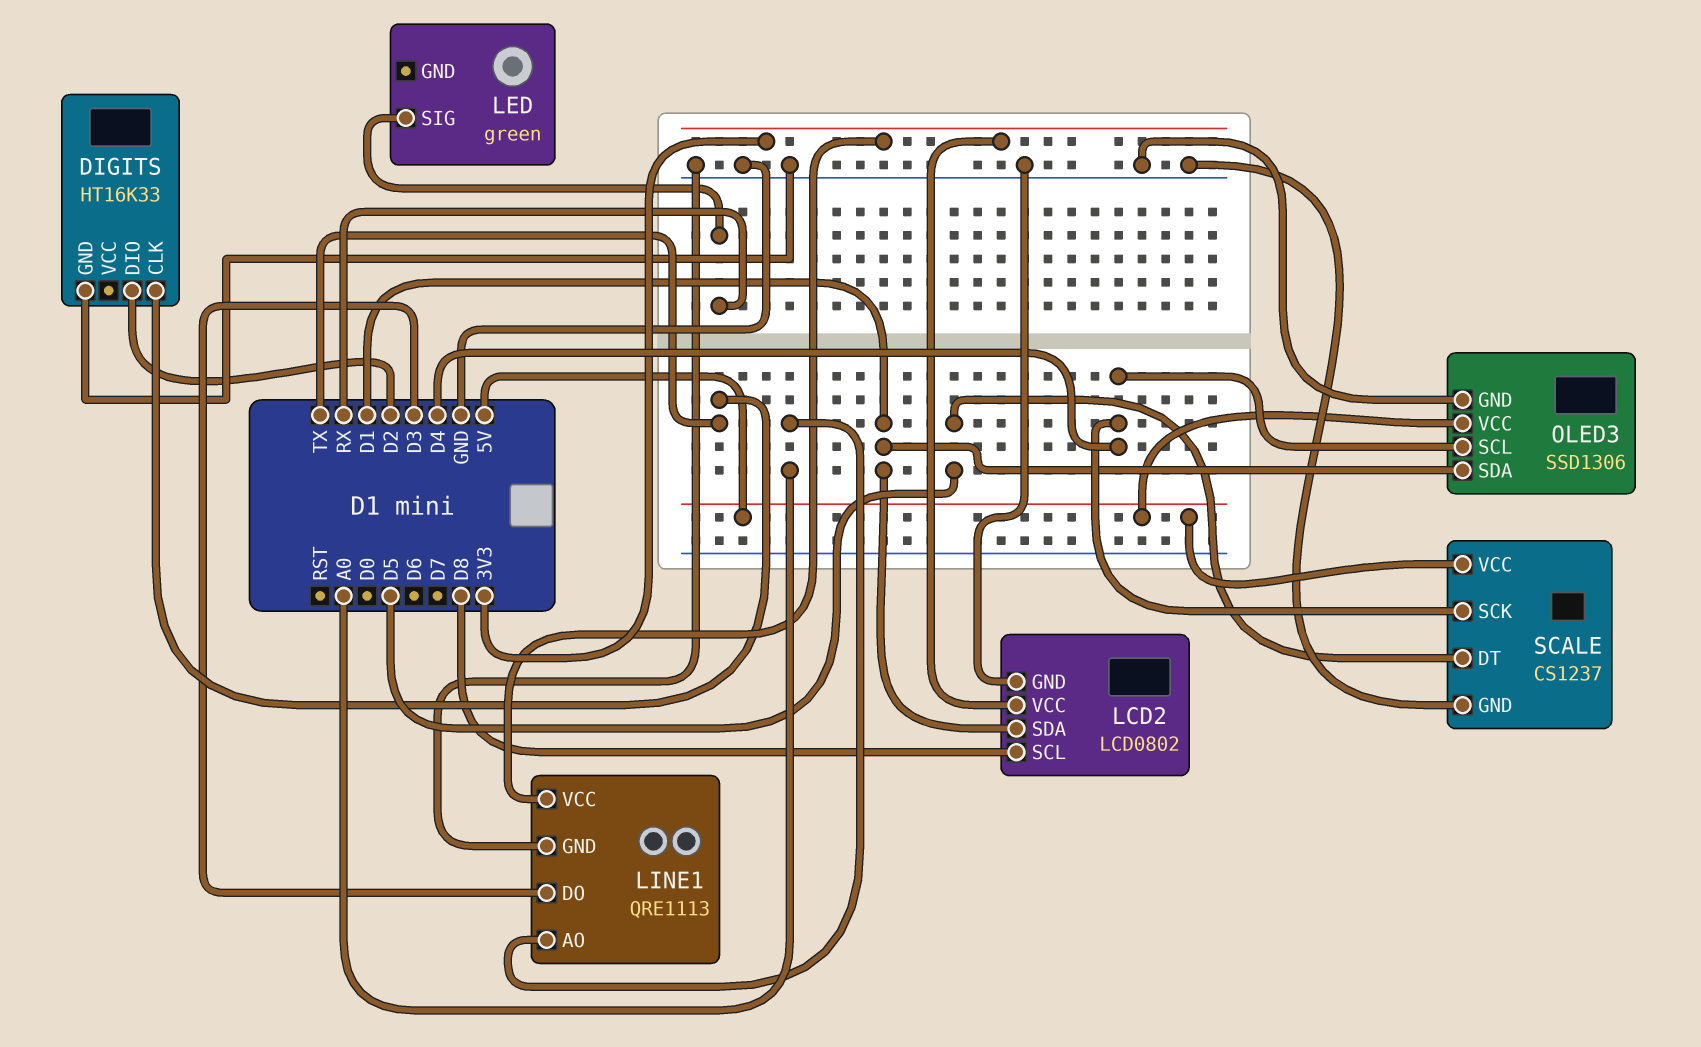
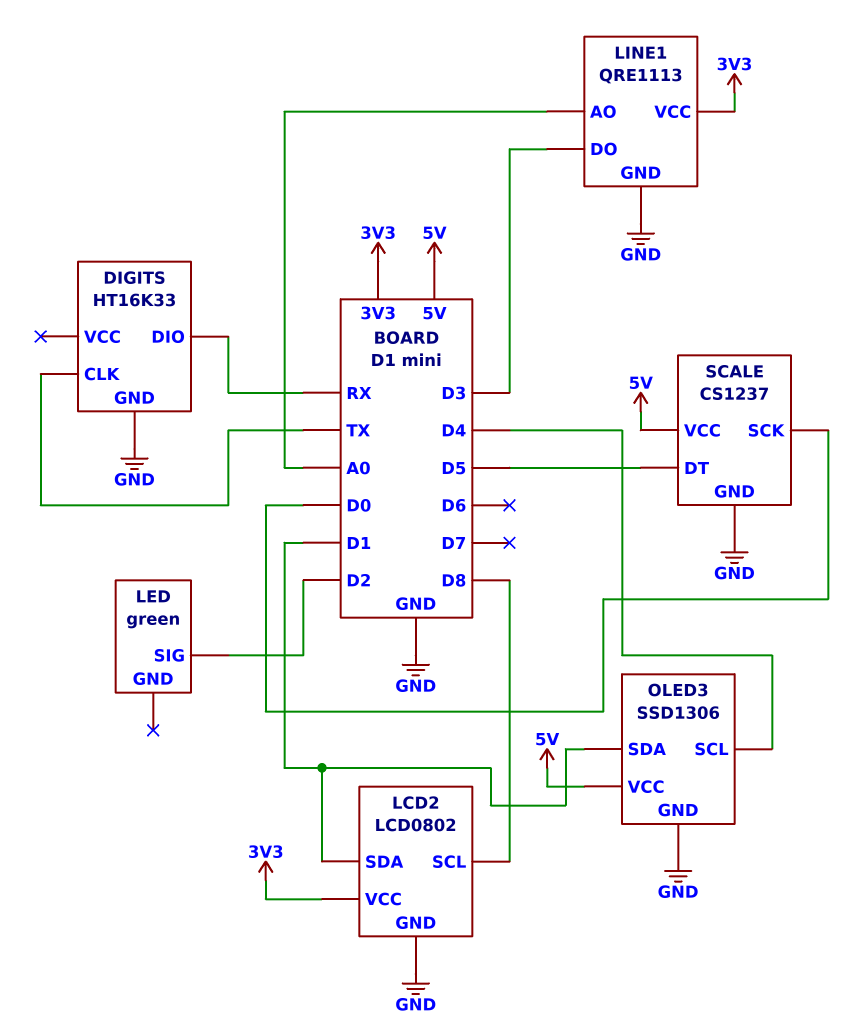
DIGITS pin DIO: D2 -> RX
LED pin SIG: RX -> D2
SCALE pin SCK: D4 -> D0

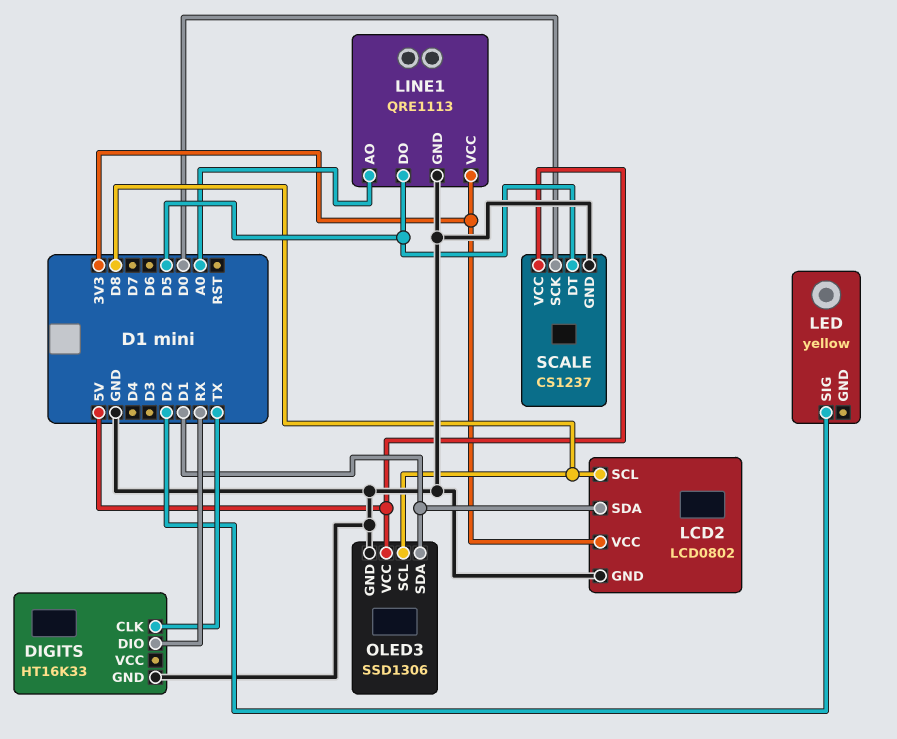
LED: green -> yellow
LINE1 pin DO: D3 -> D5
OLED3 pin SCL: D4 -> D8

